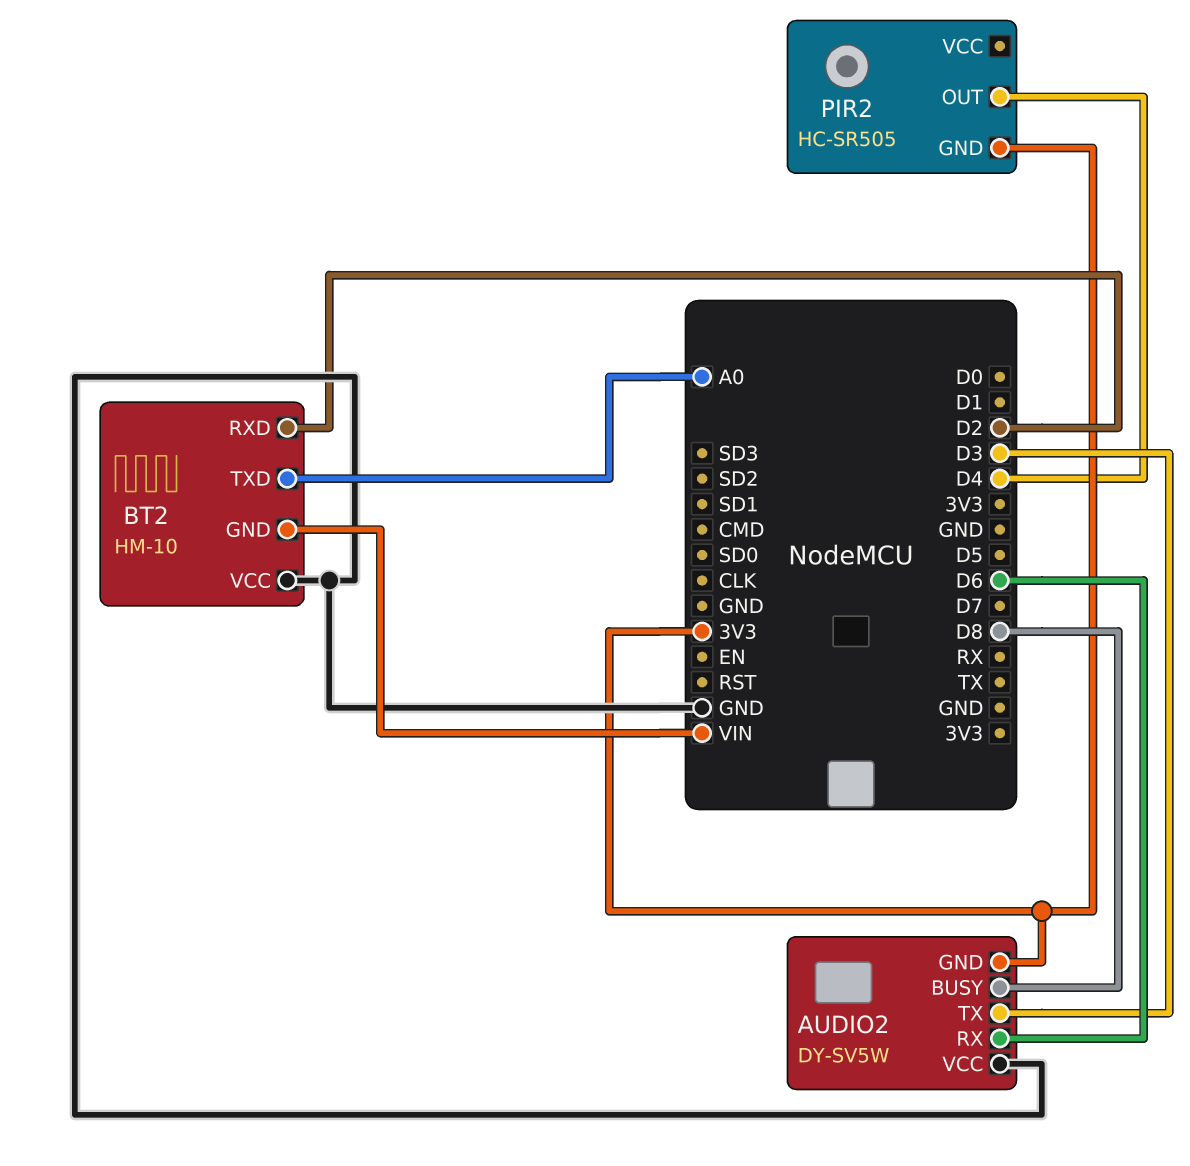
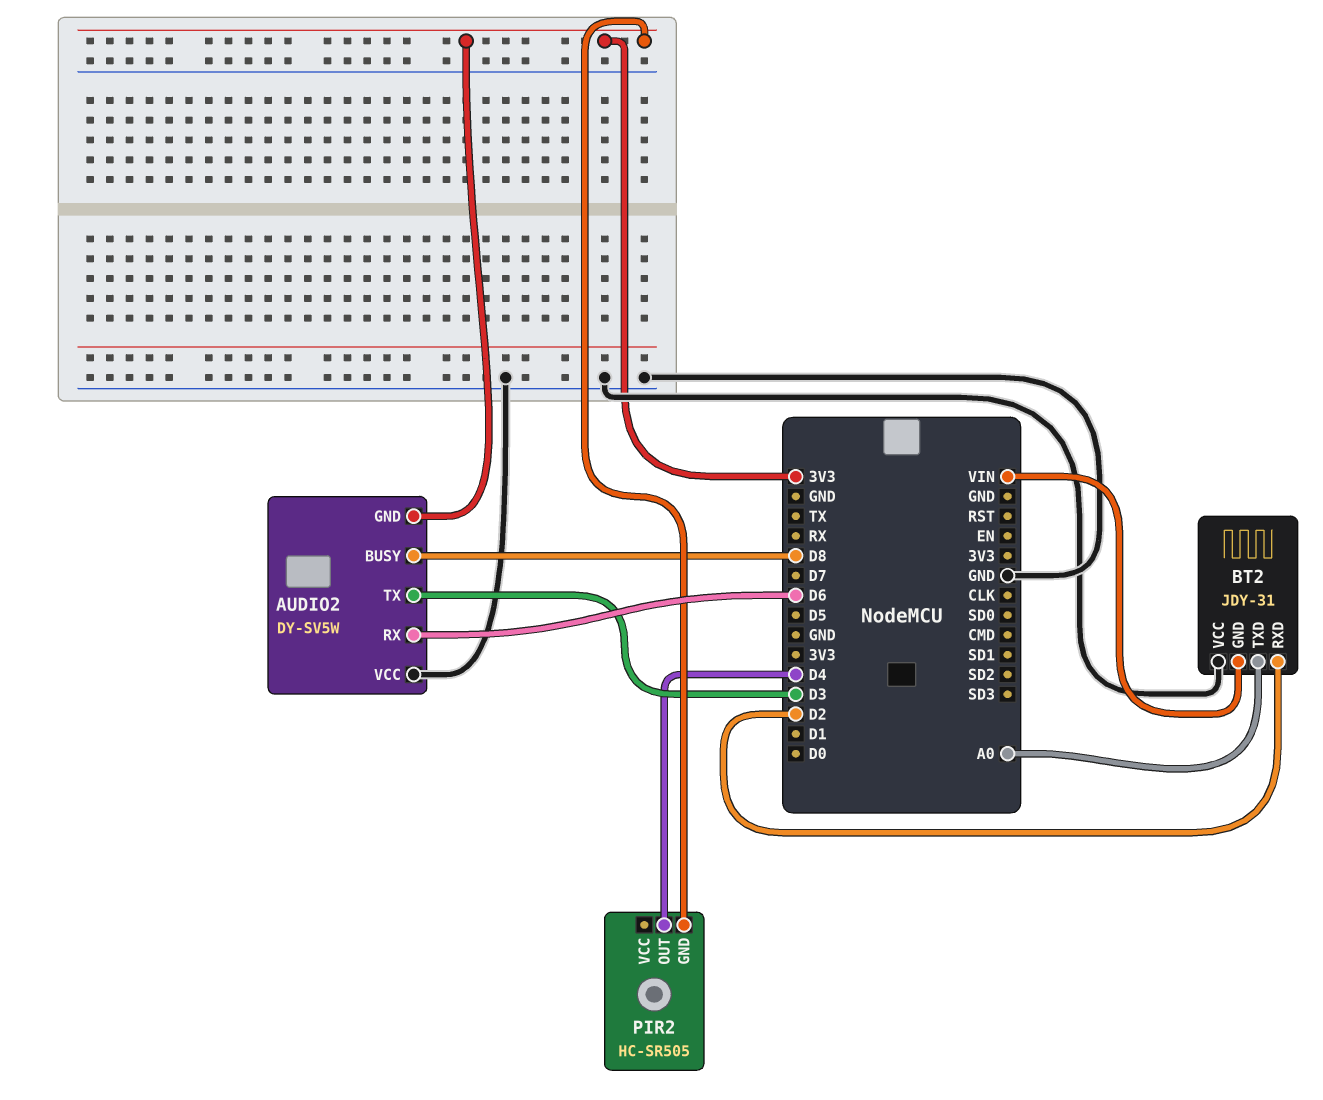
BT2: HM-10 -> JDY-31

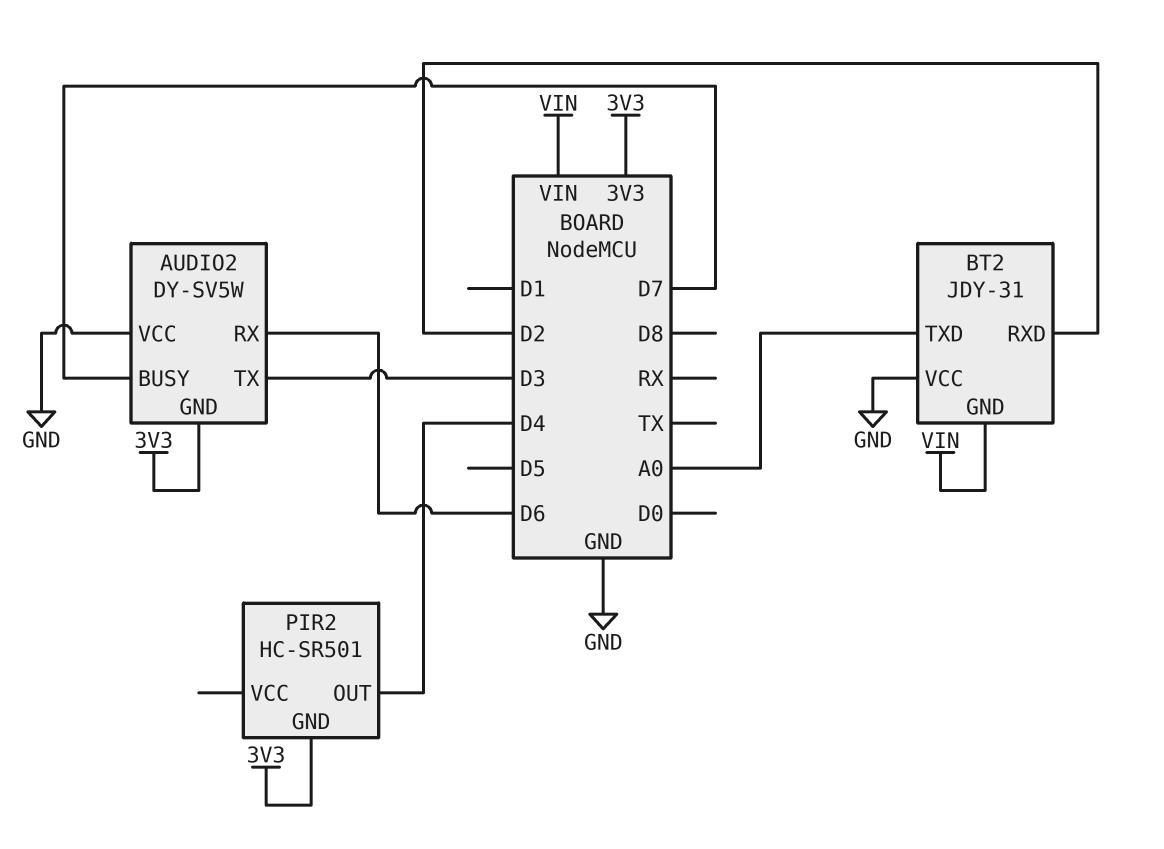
AUDIO2 pin BUSY: D8 -> D7
PIR2: HC-SR505 -> HC-SR501

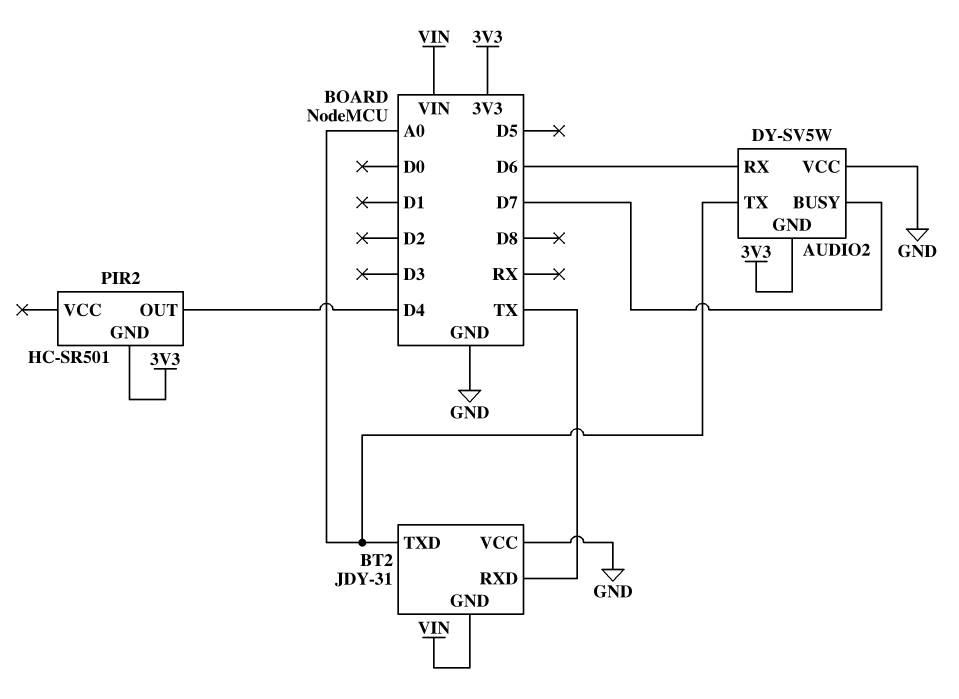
AUDIO2 pin TX: D3 -> A0
BT2 pin RXD: D2 -> TX

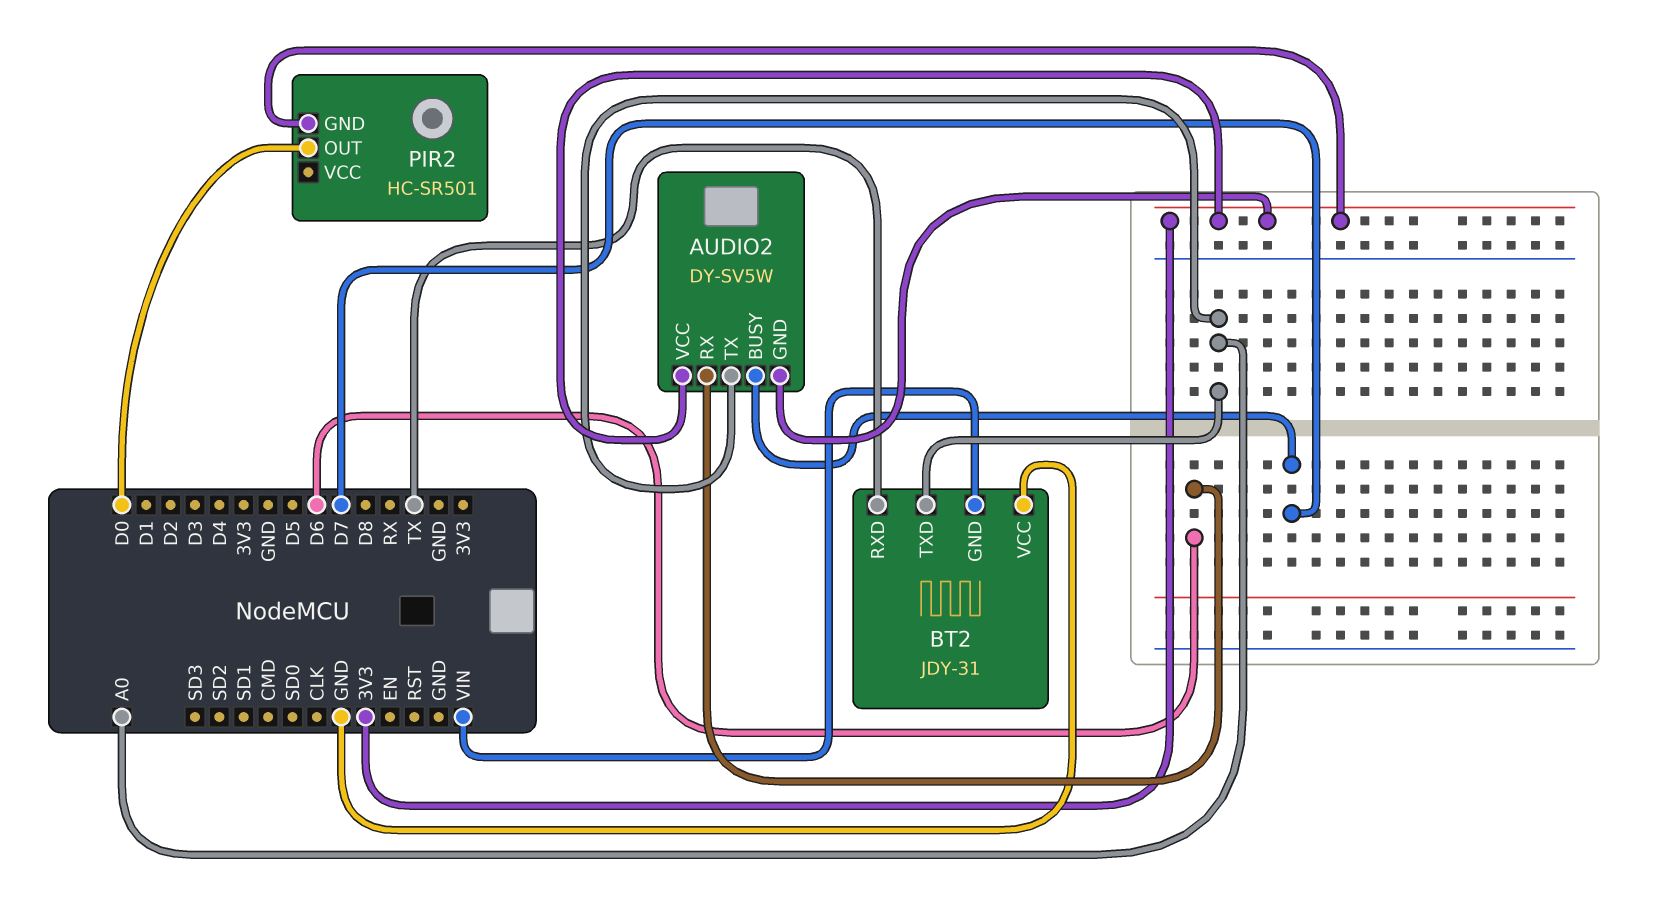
AUDIO2 pin VCC: GND -> 3V3
PIR2 pin OUT: D4 -> D0

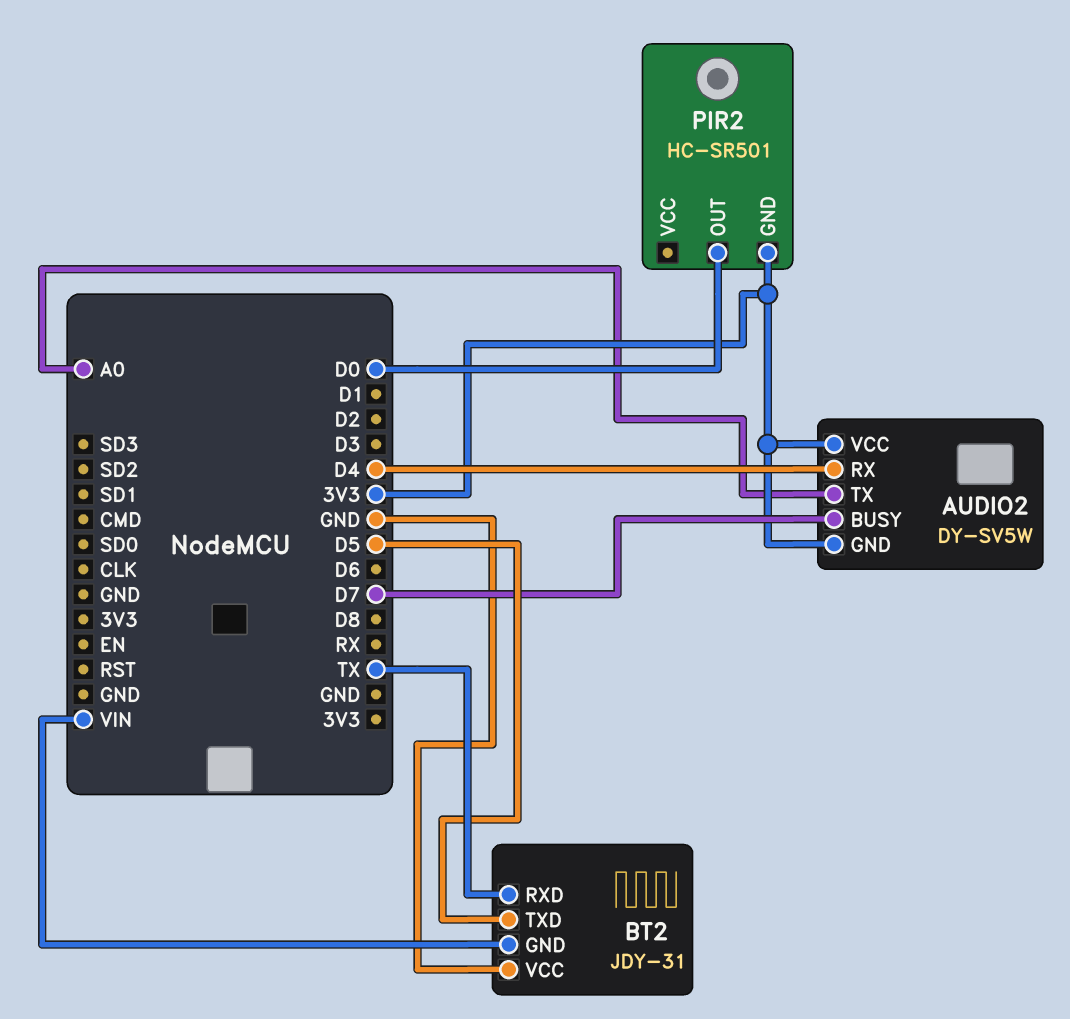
AUDIO2 pin RX: D6 -> D4
BT2 pin TXD: A0 -> D5

